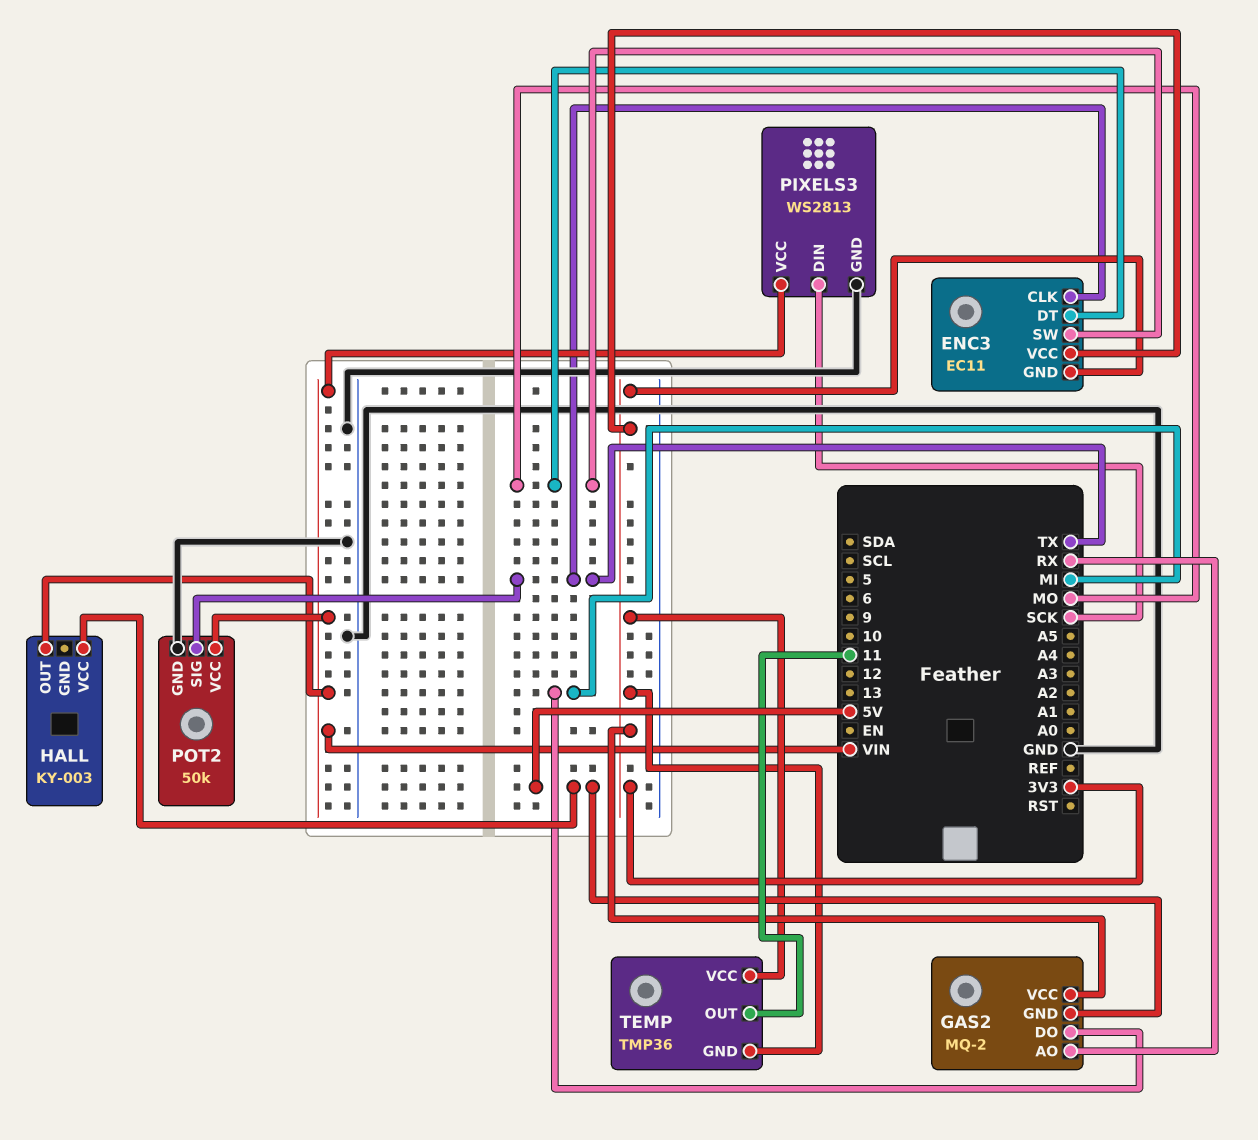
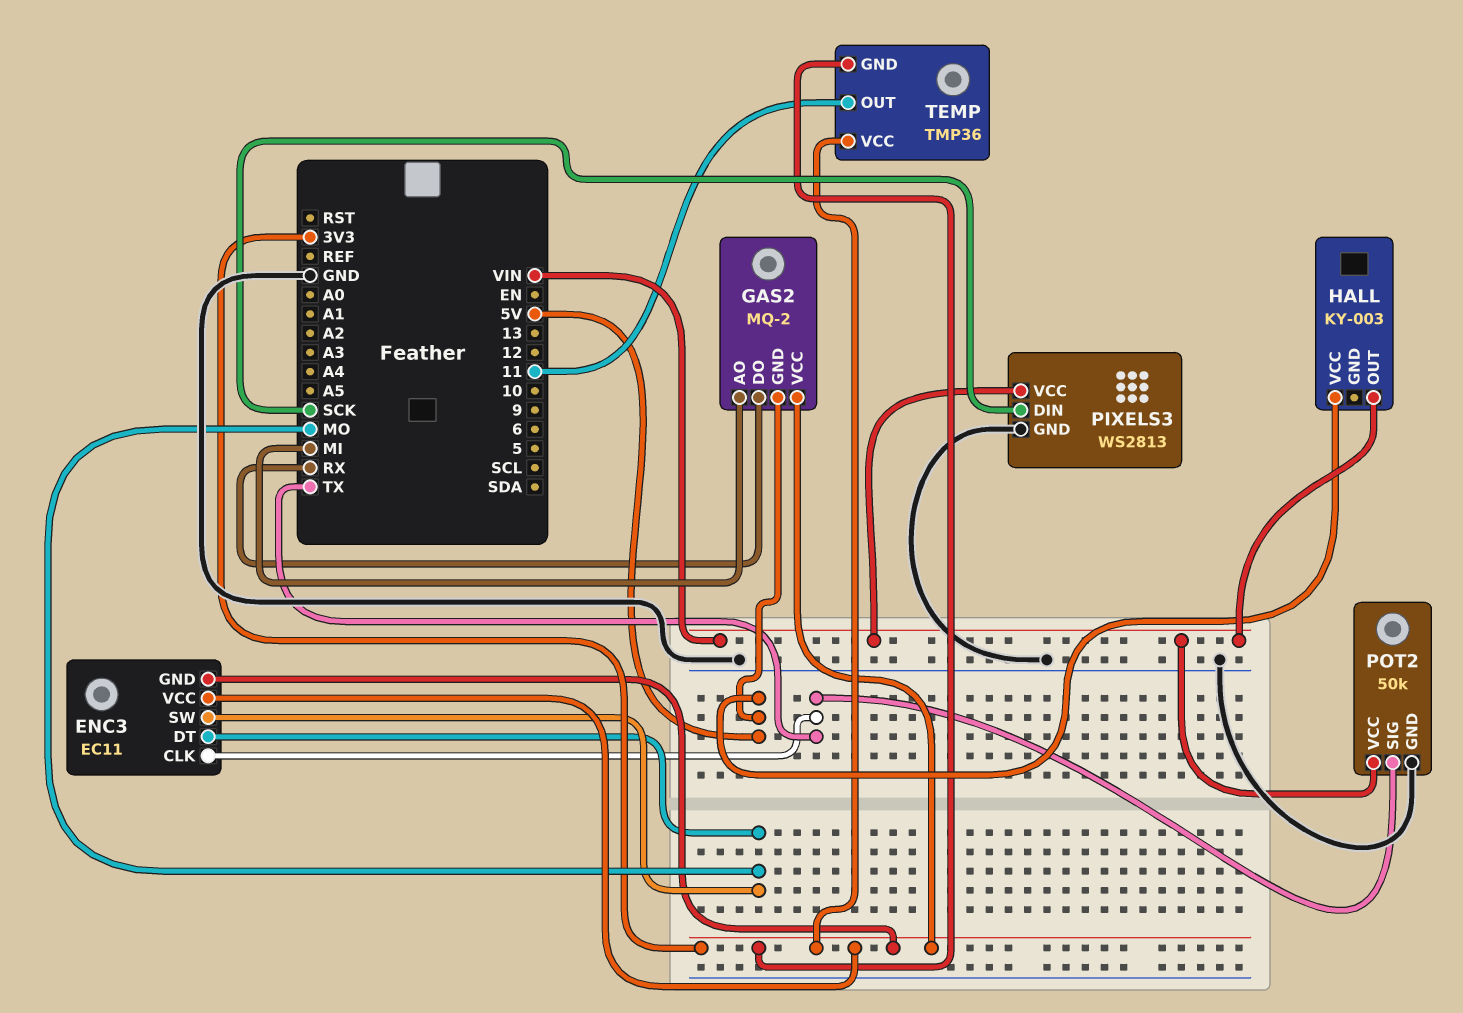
GAS2 pin AO: RX -> MI
GAS2 pin DO: MI -> RX

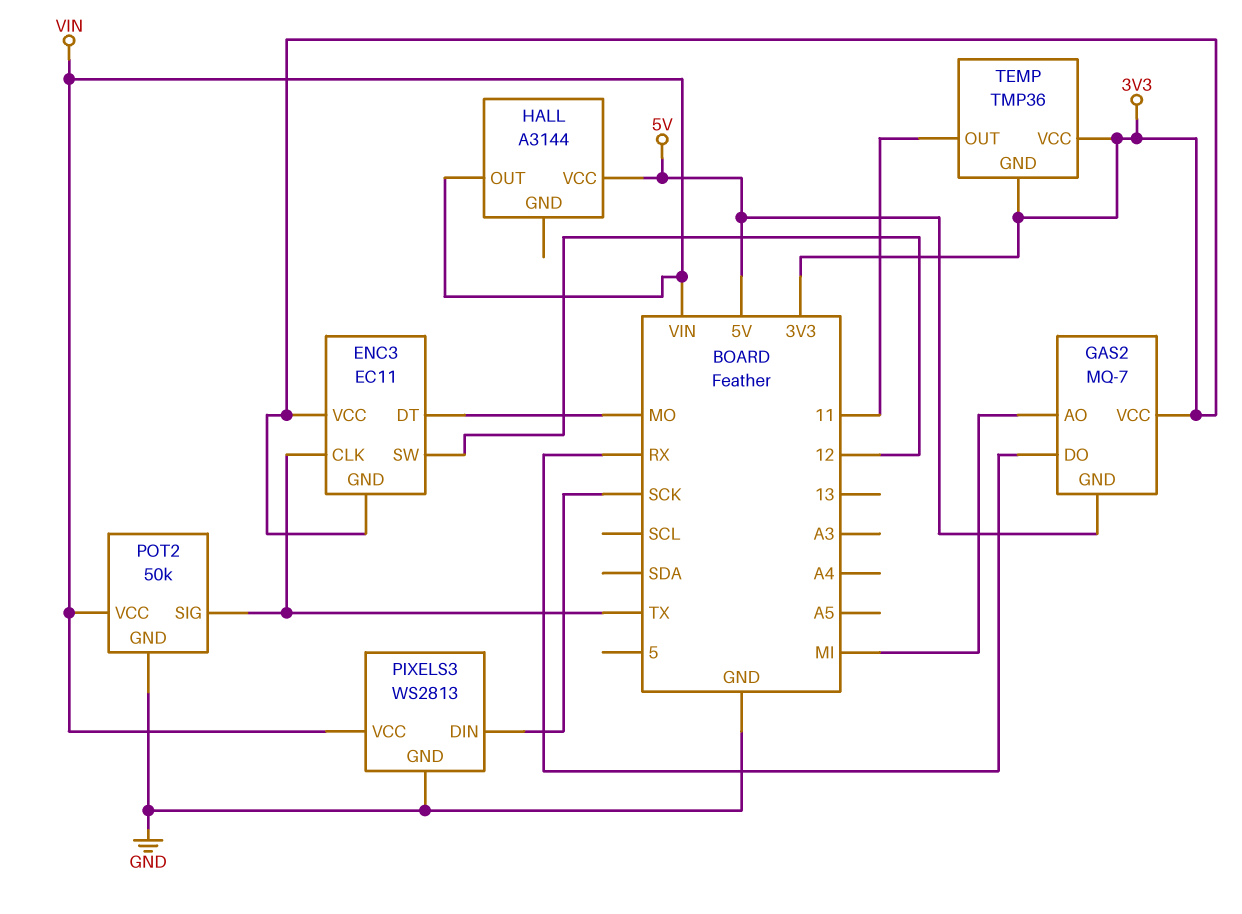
ENC3 pin SW: MO -> 12
GAS2: MQ-2 -> MQ-7
HALL: KY-003 -> A3144

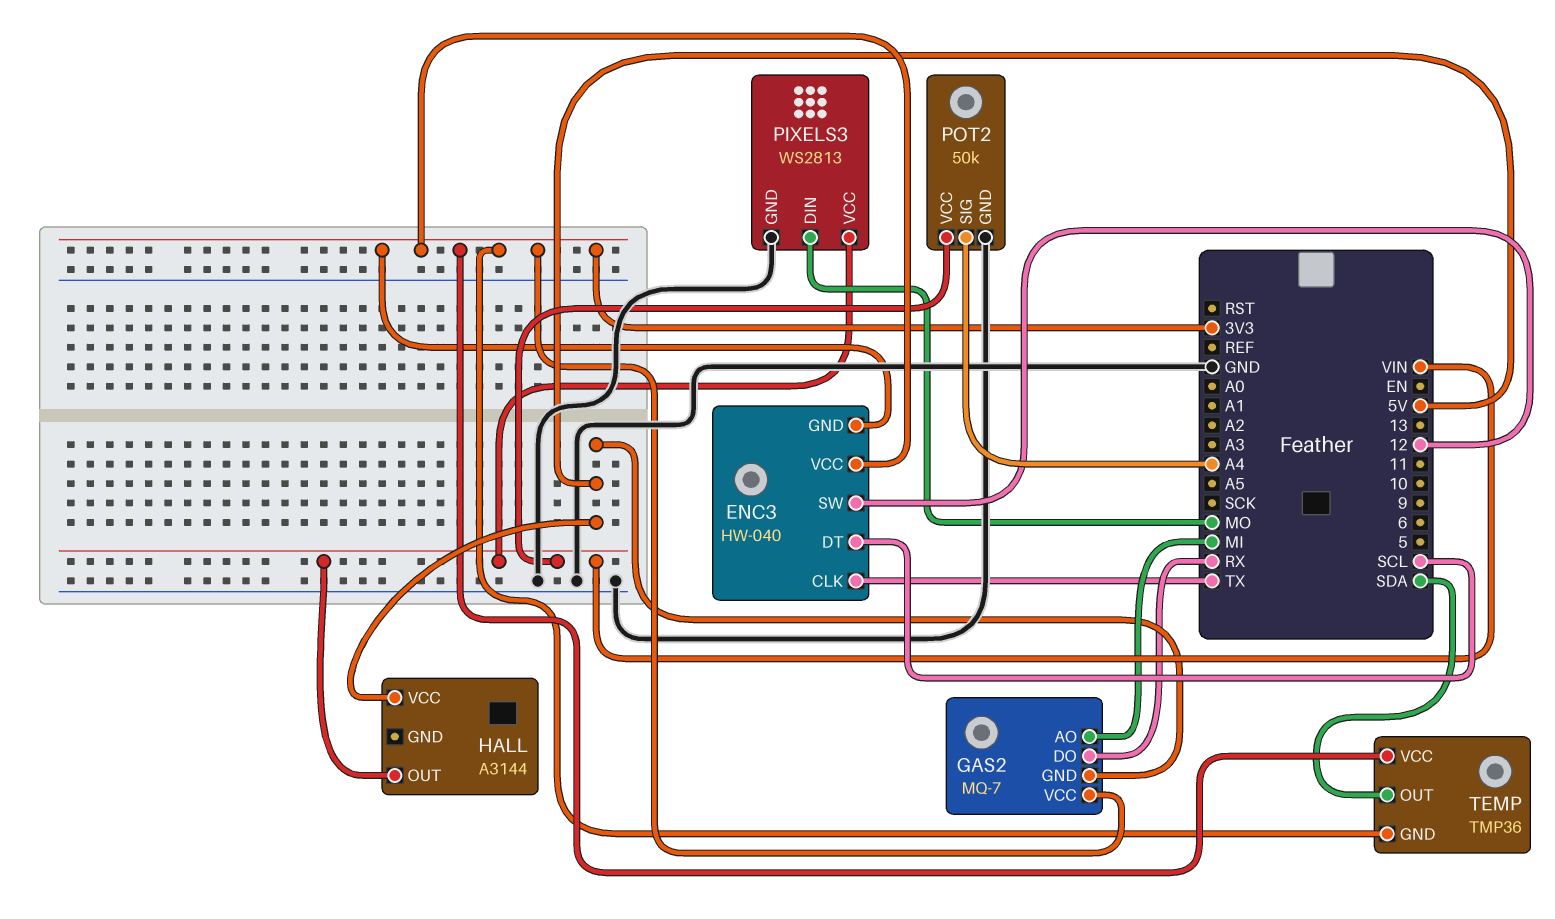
ENC3: EC11 -> HW-040
ENC3 pin DT: MO -> SCL
PIXELS3 pin DIN: SCK -> MO
POT2 pin SIG: TX -> A4
TEMP pin OUT: 11 -> SDA

